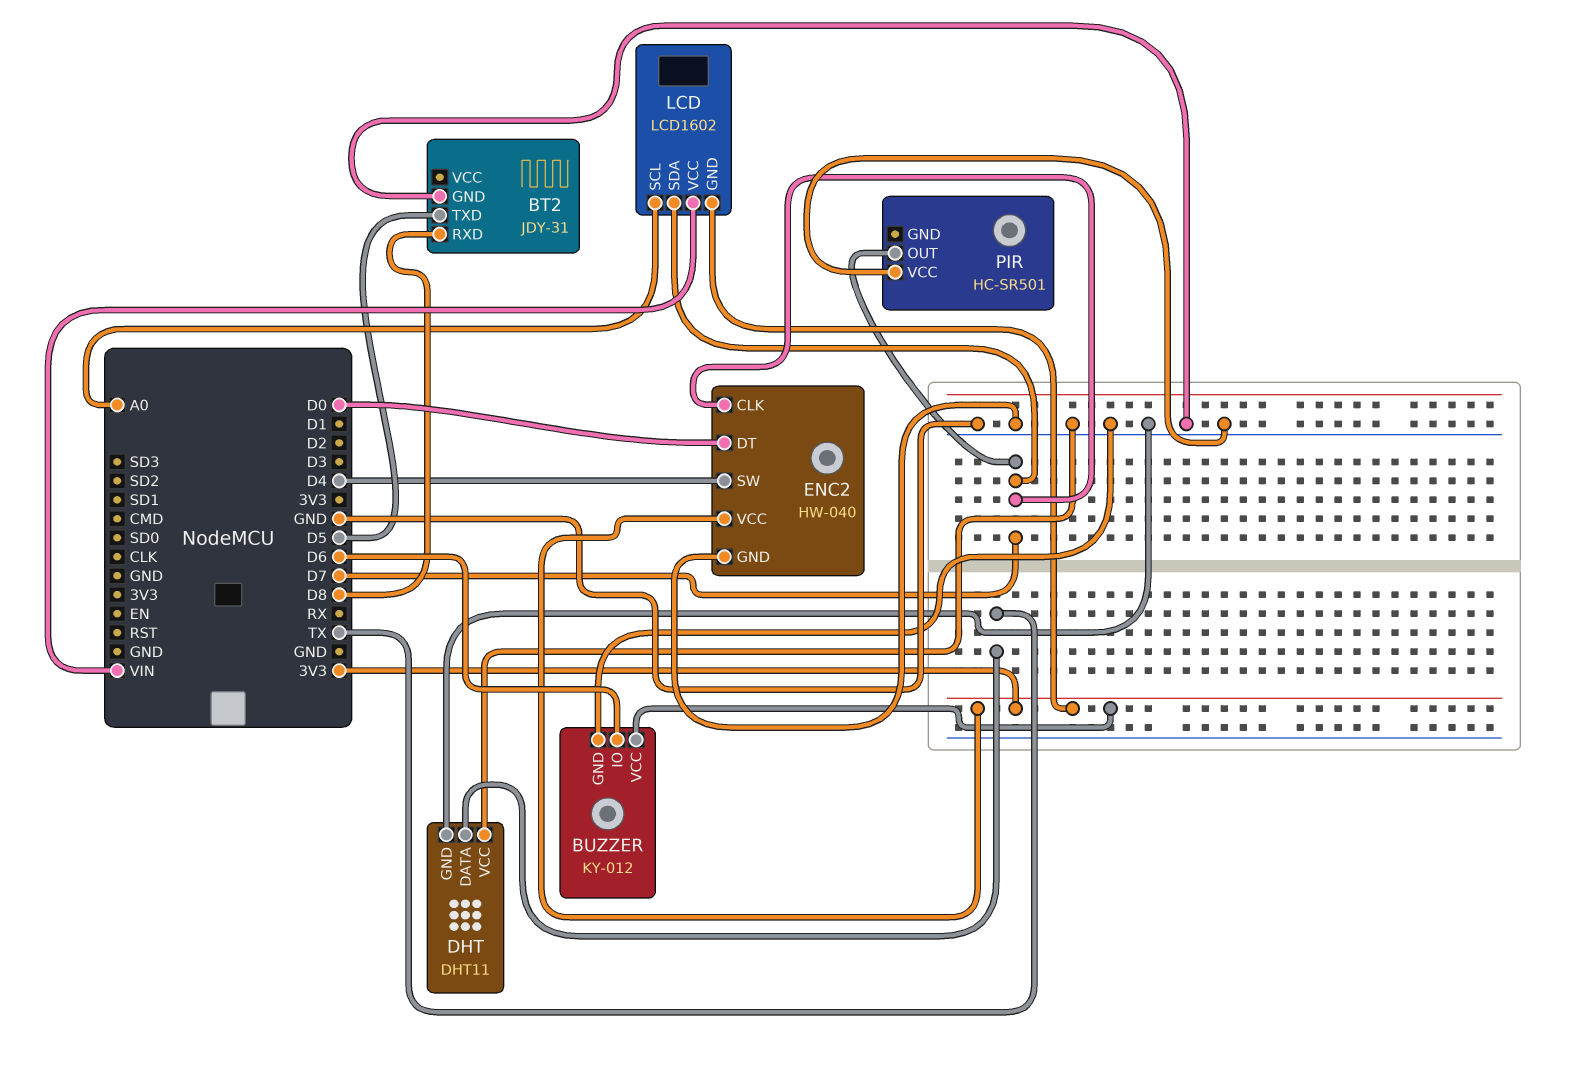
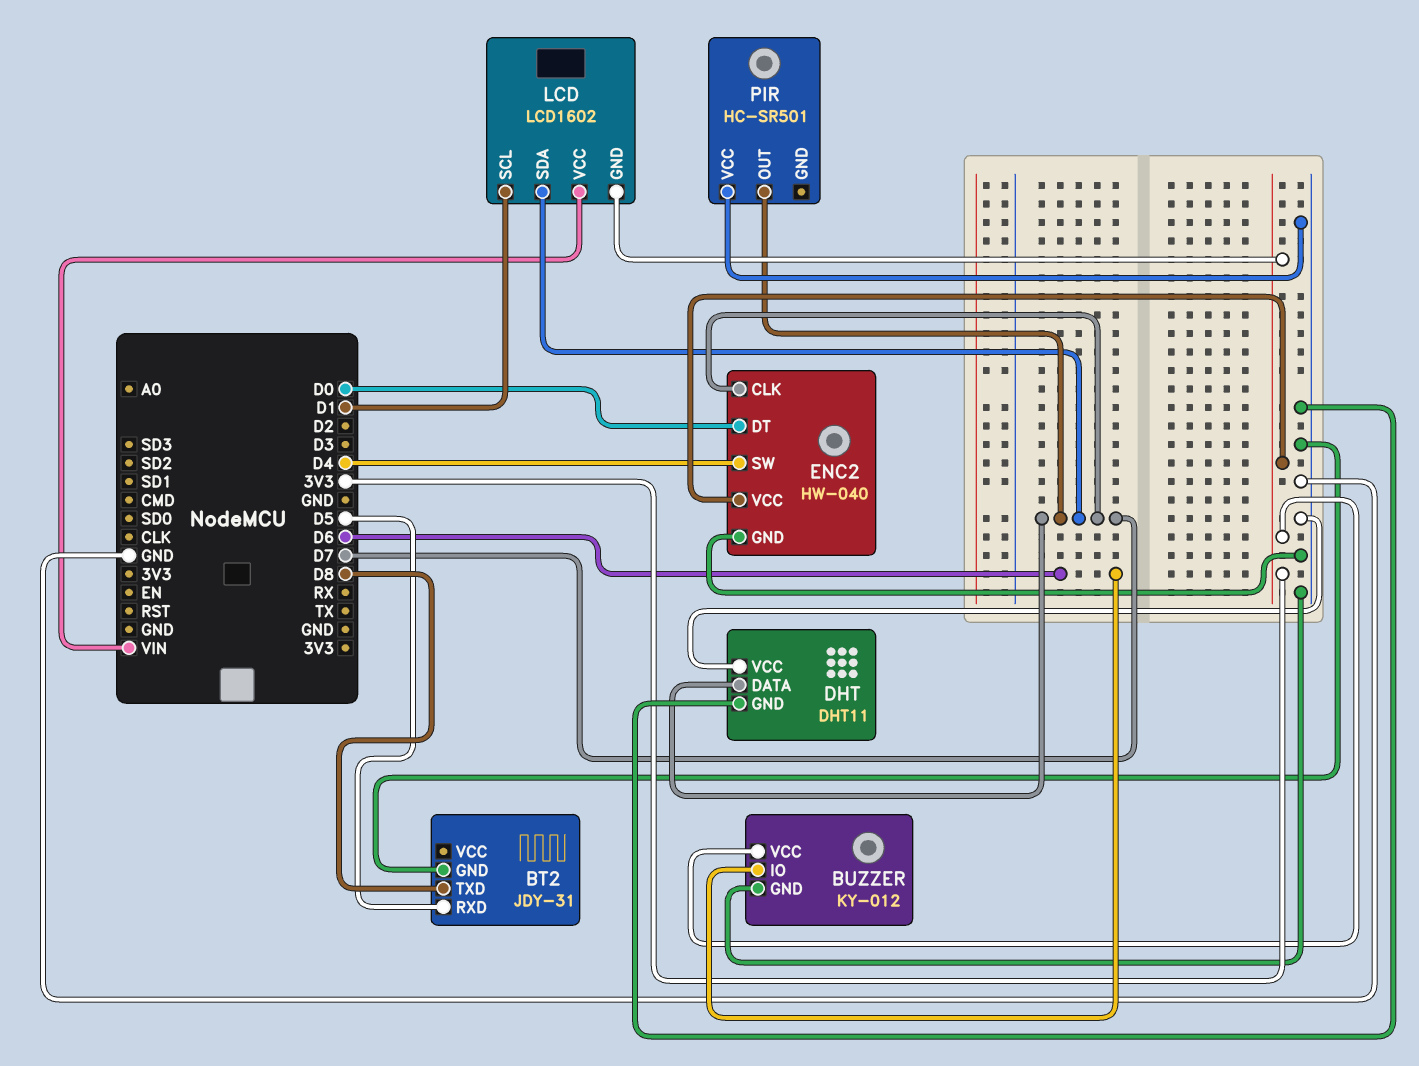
BT2 pin RXD: D8 -> D5
BT2 pin TXD: D5 -> D8
DHT pin DATA: TX -> D7
LCD pin SCL: A0 -> D1

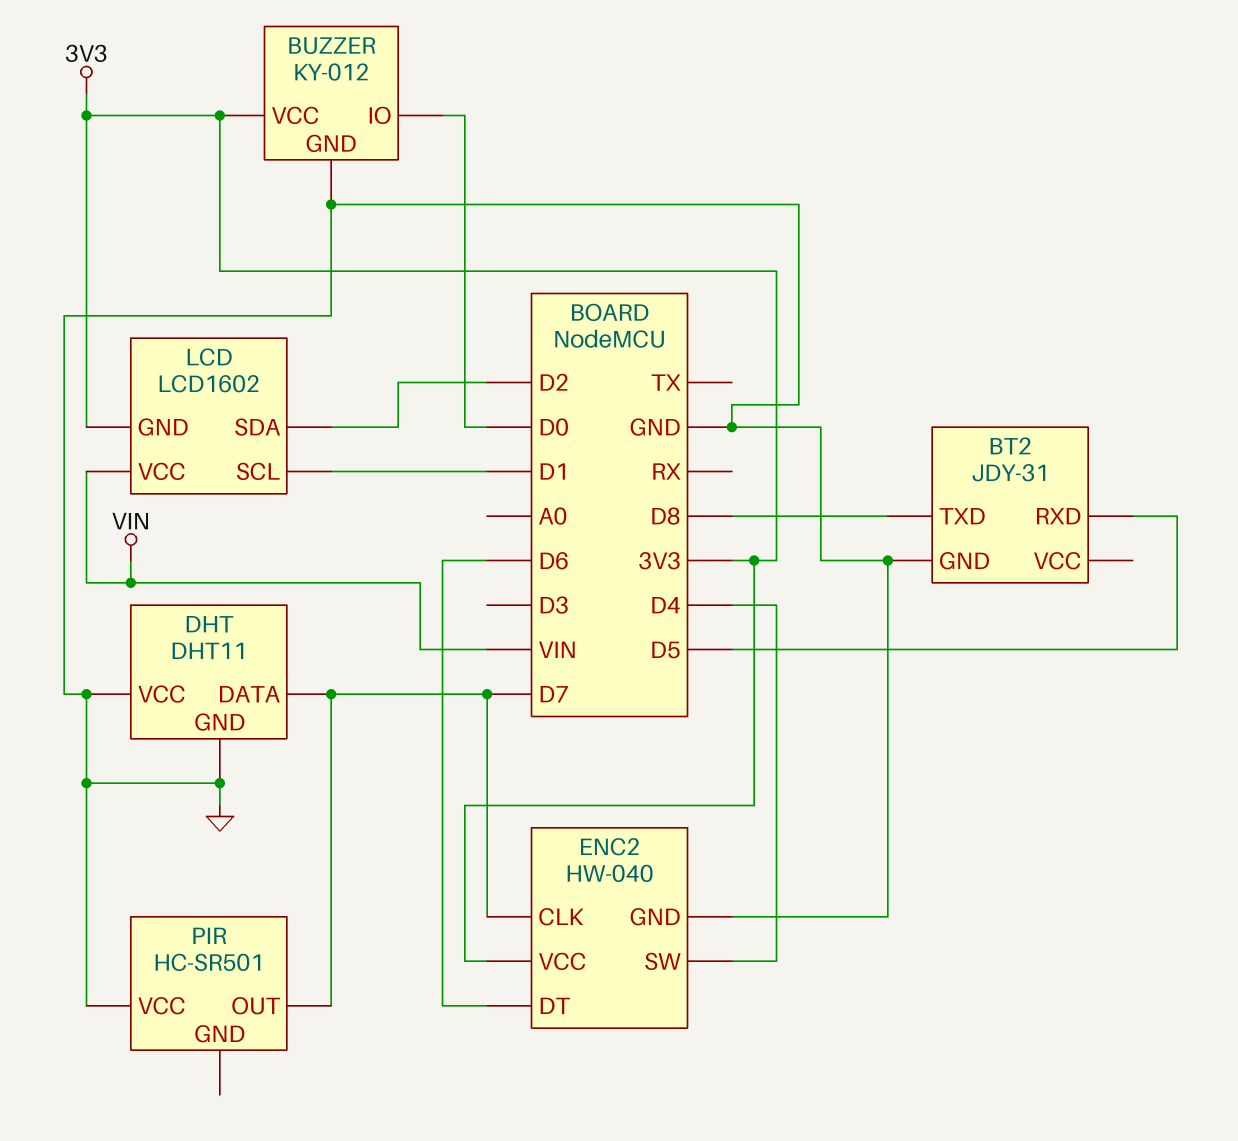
BUZZER pin IO: D6 -> D0
ENC2 pin DT: D0 -> D6
LCD pin SDA: D7 -> D2

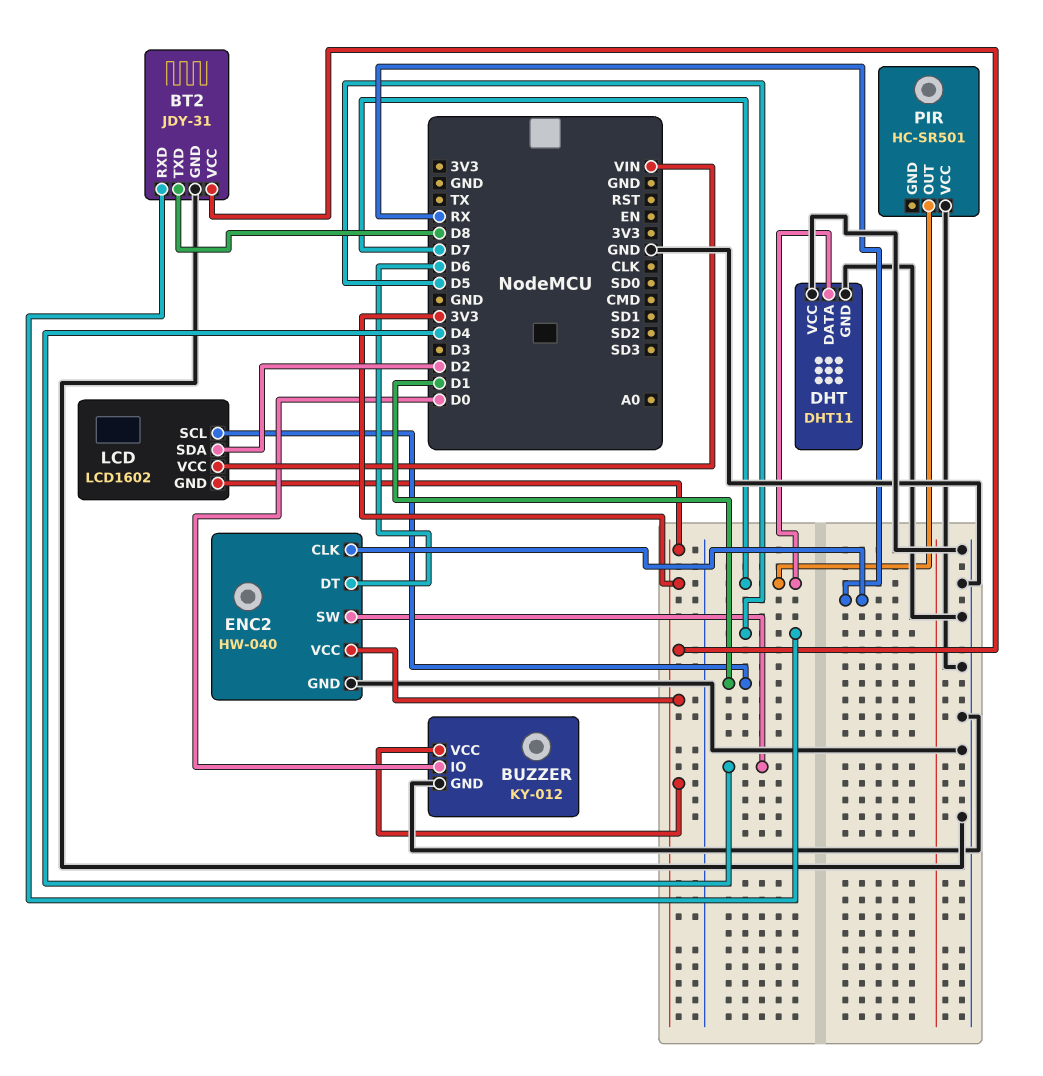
BT2 pin VCC: none -> 3V3
ENC2 pin CLK: D7 -> RX

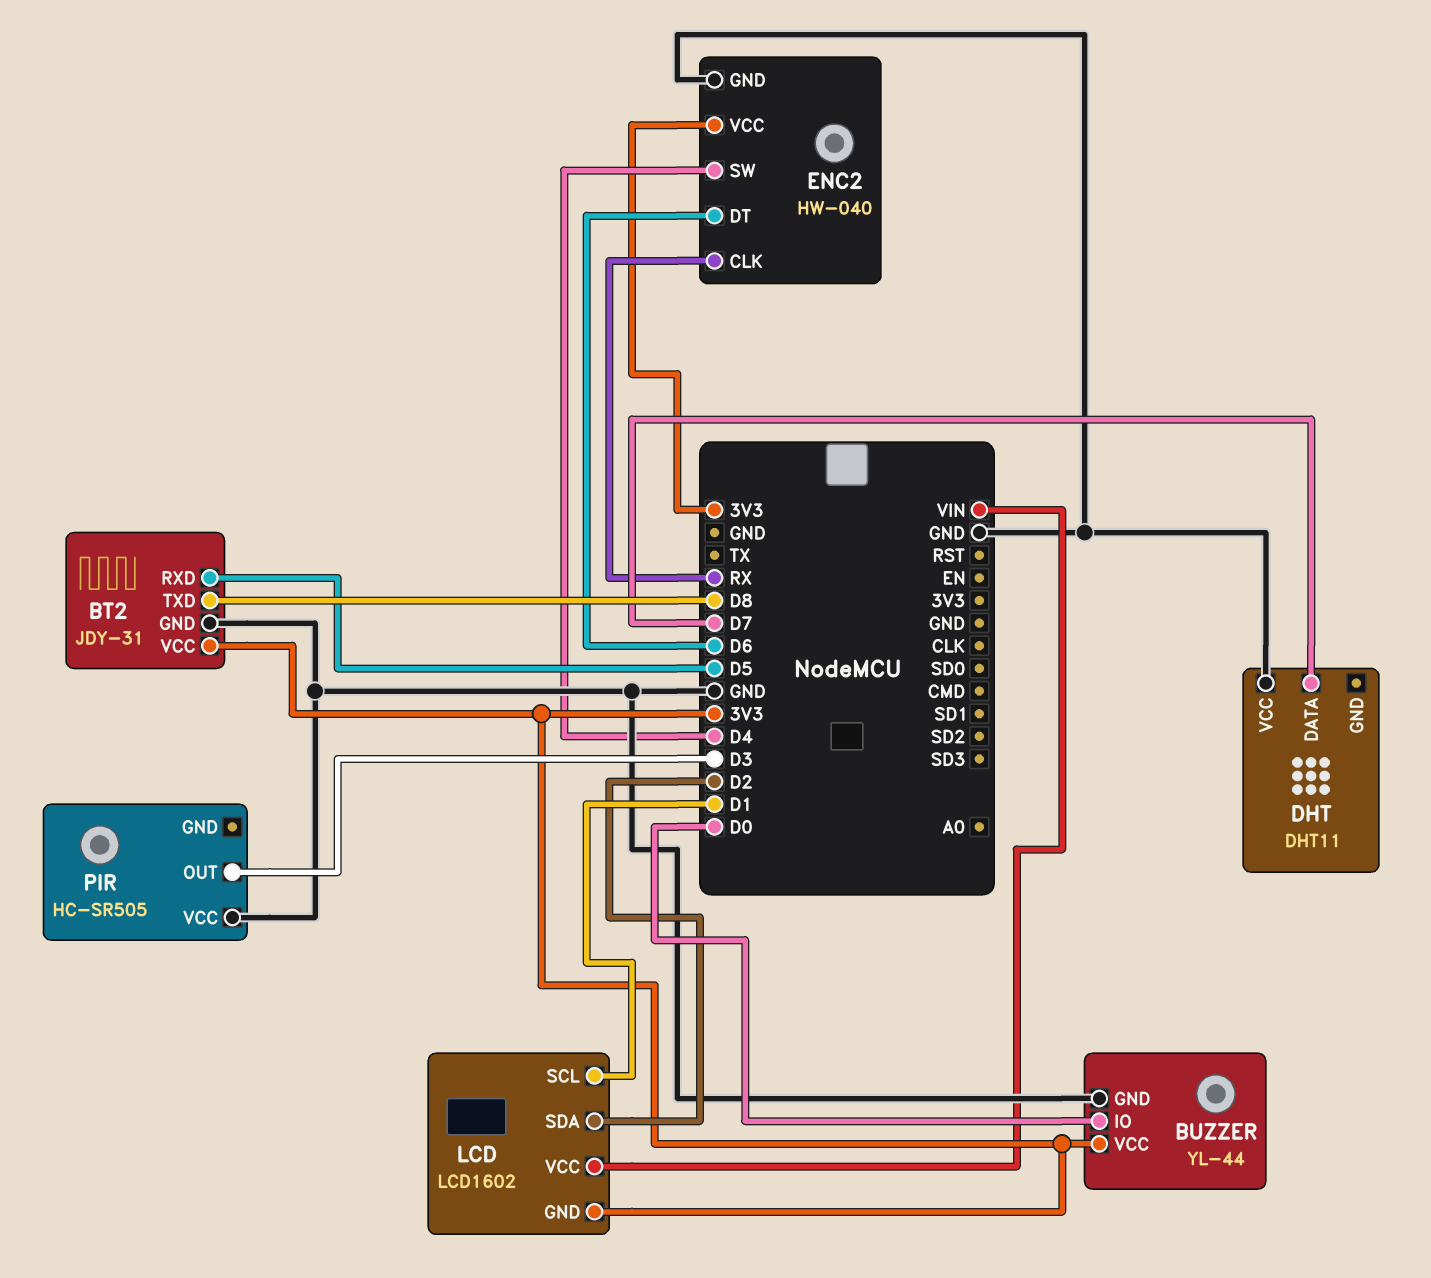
BUZZER: KY-012 -> YL-44
DHT pin GND: GND -> none
PIR: HC-SR501 -> HC-SR505
PIR pin OUT: D7 -> D3

